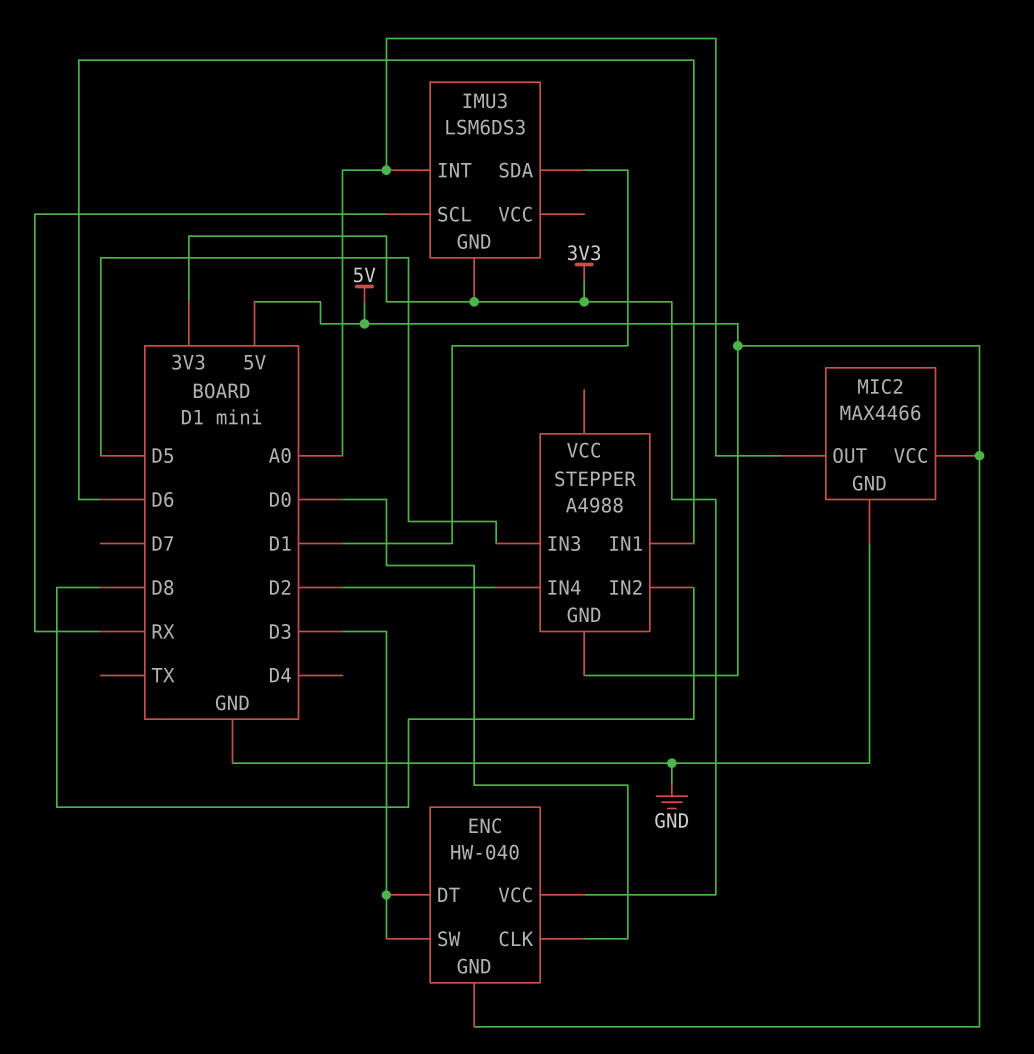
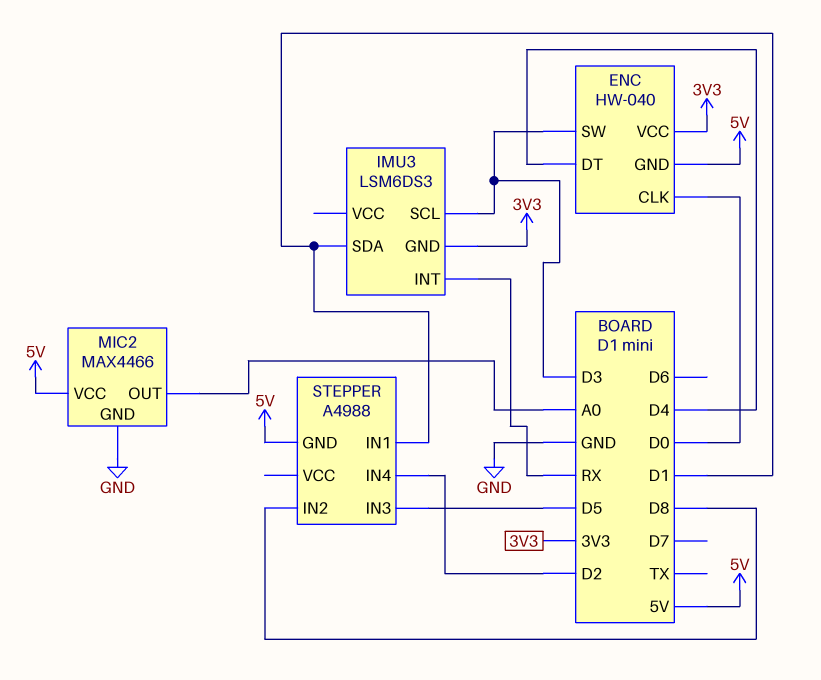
ENC pin DT: D3 -> D4
IMU3 pin INT: A0 -> RX
IMU3 pin SCL: RX -> D3
STEPPER pin IN1: D6 -> D1

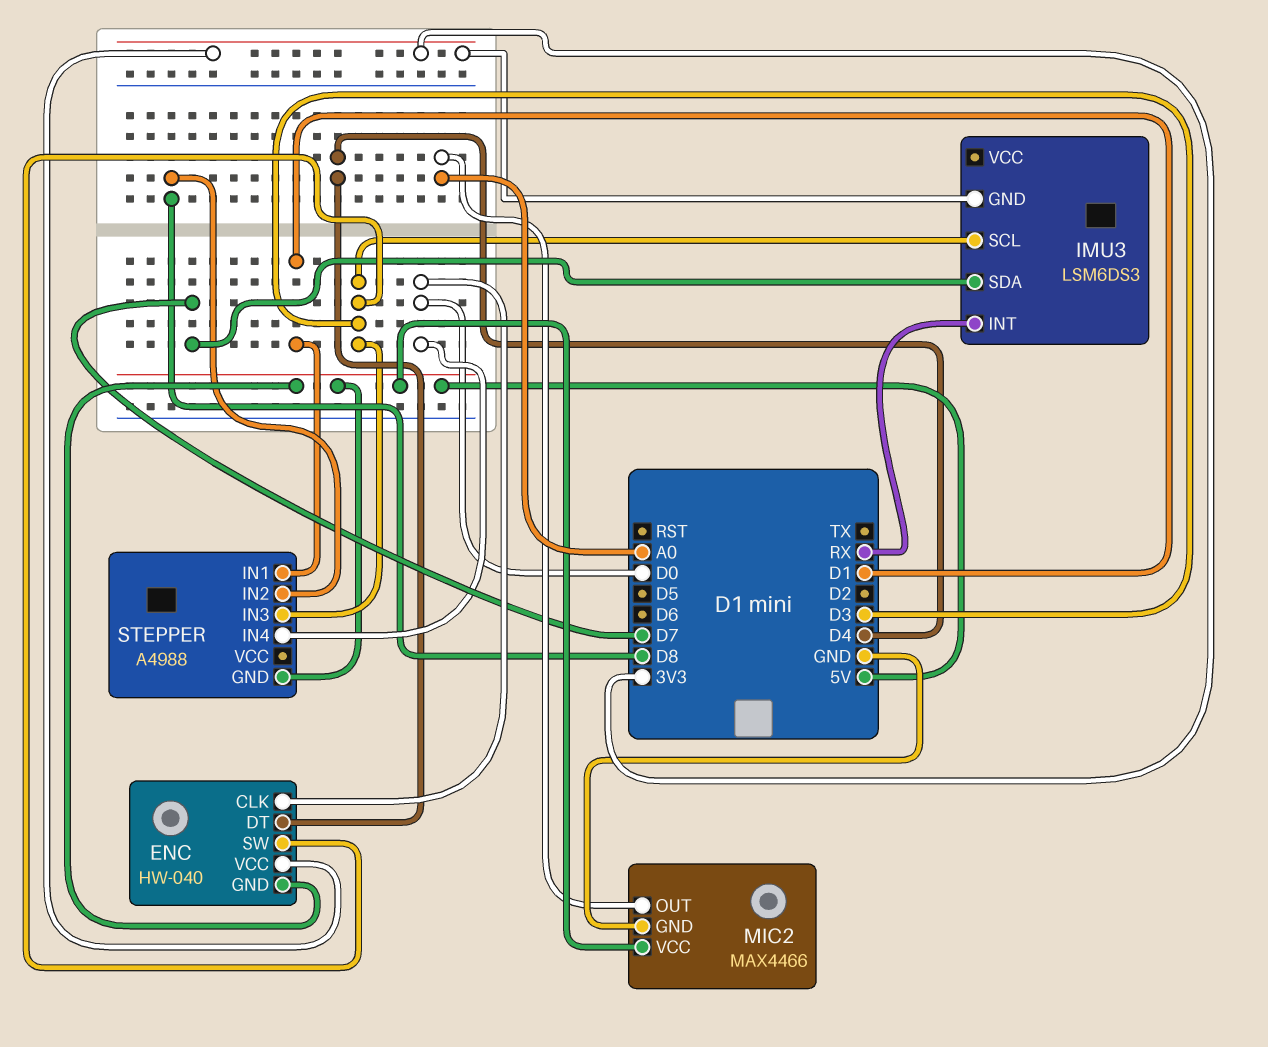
IMU3 pin SDA: D1 -> D7
STEPPER pin IN3: D5 -> D3
STEPPER pin IN4: D2 -> D0

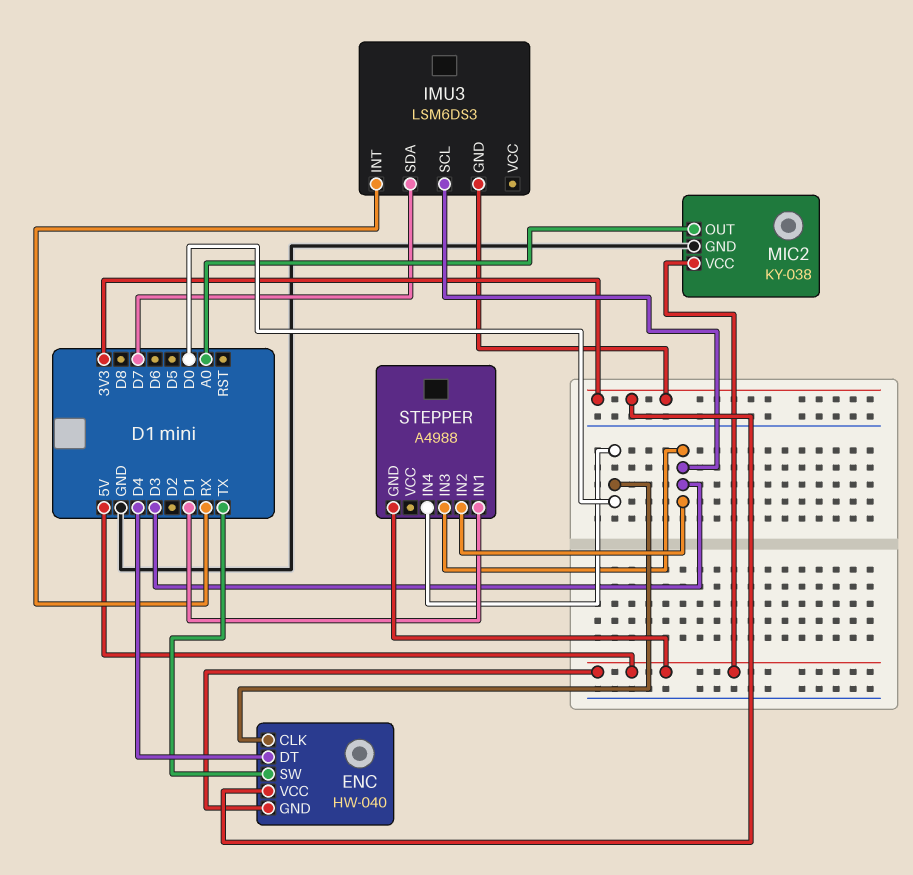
ENC pin SW: D3 -> TX
MIC2: MAX4466 -> KY-038
STEPPER pin IN2: D8 -> D3

